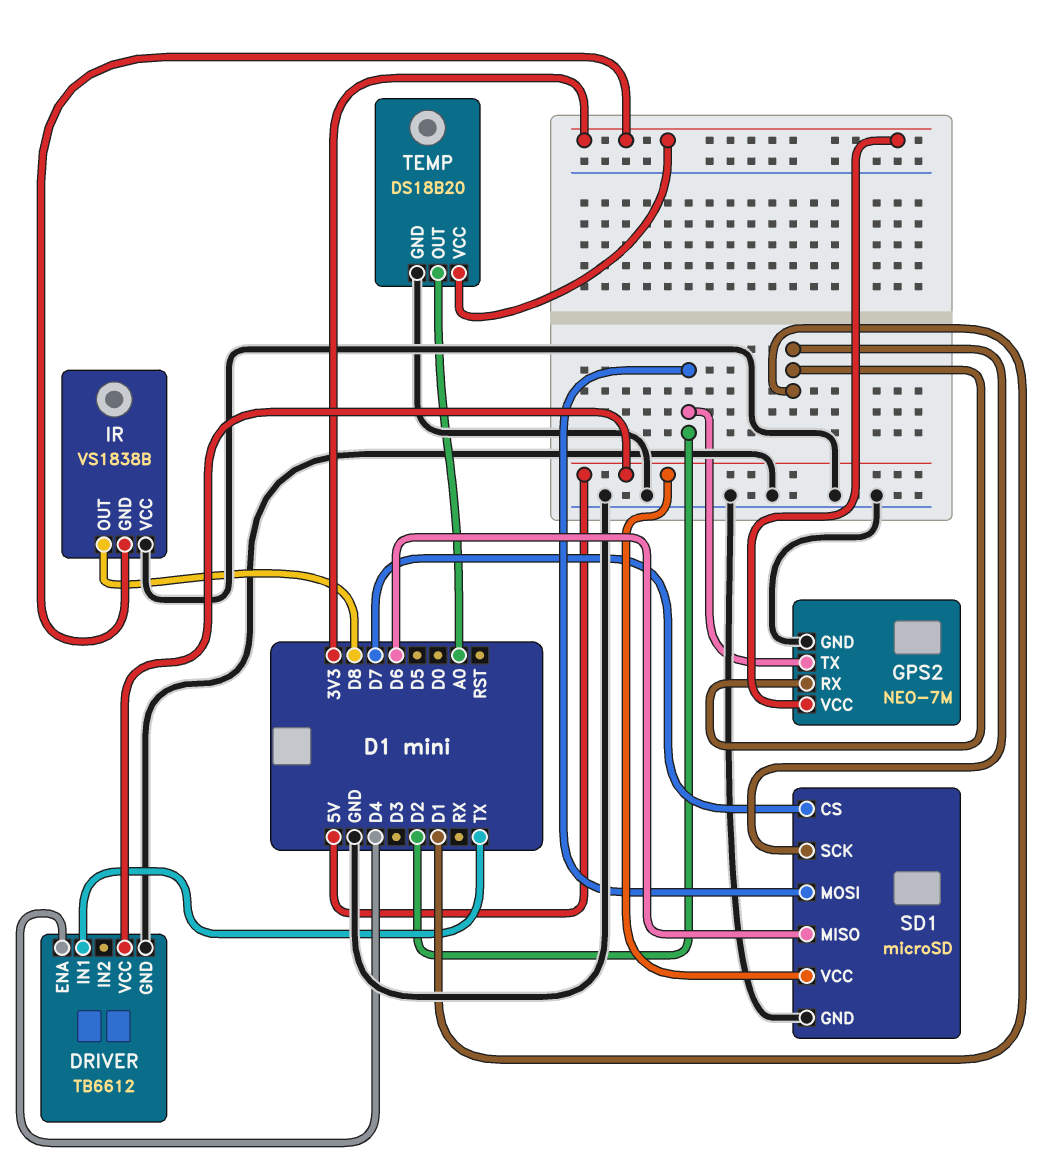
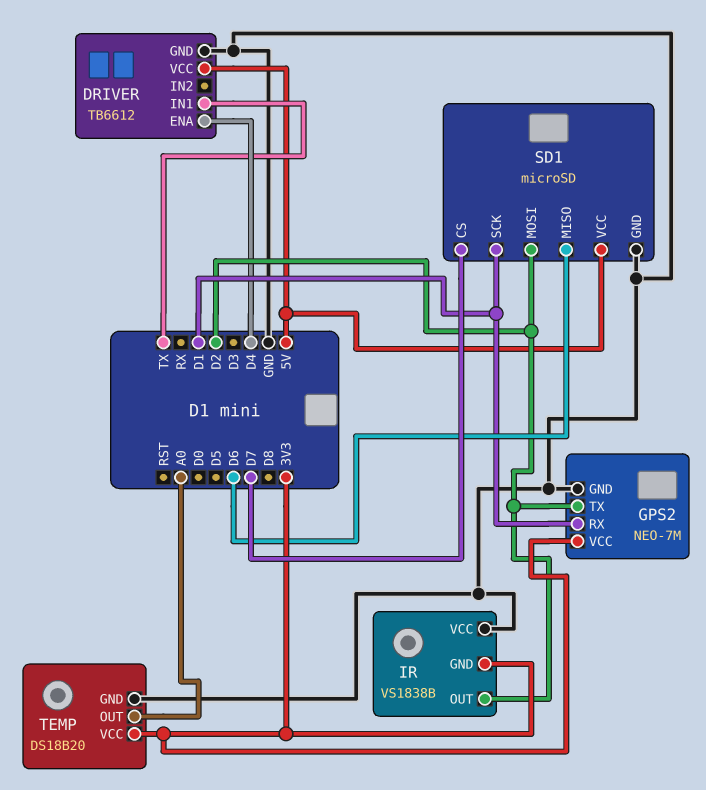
IR pin OUT: D8 -> D2

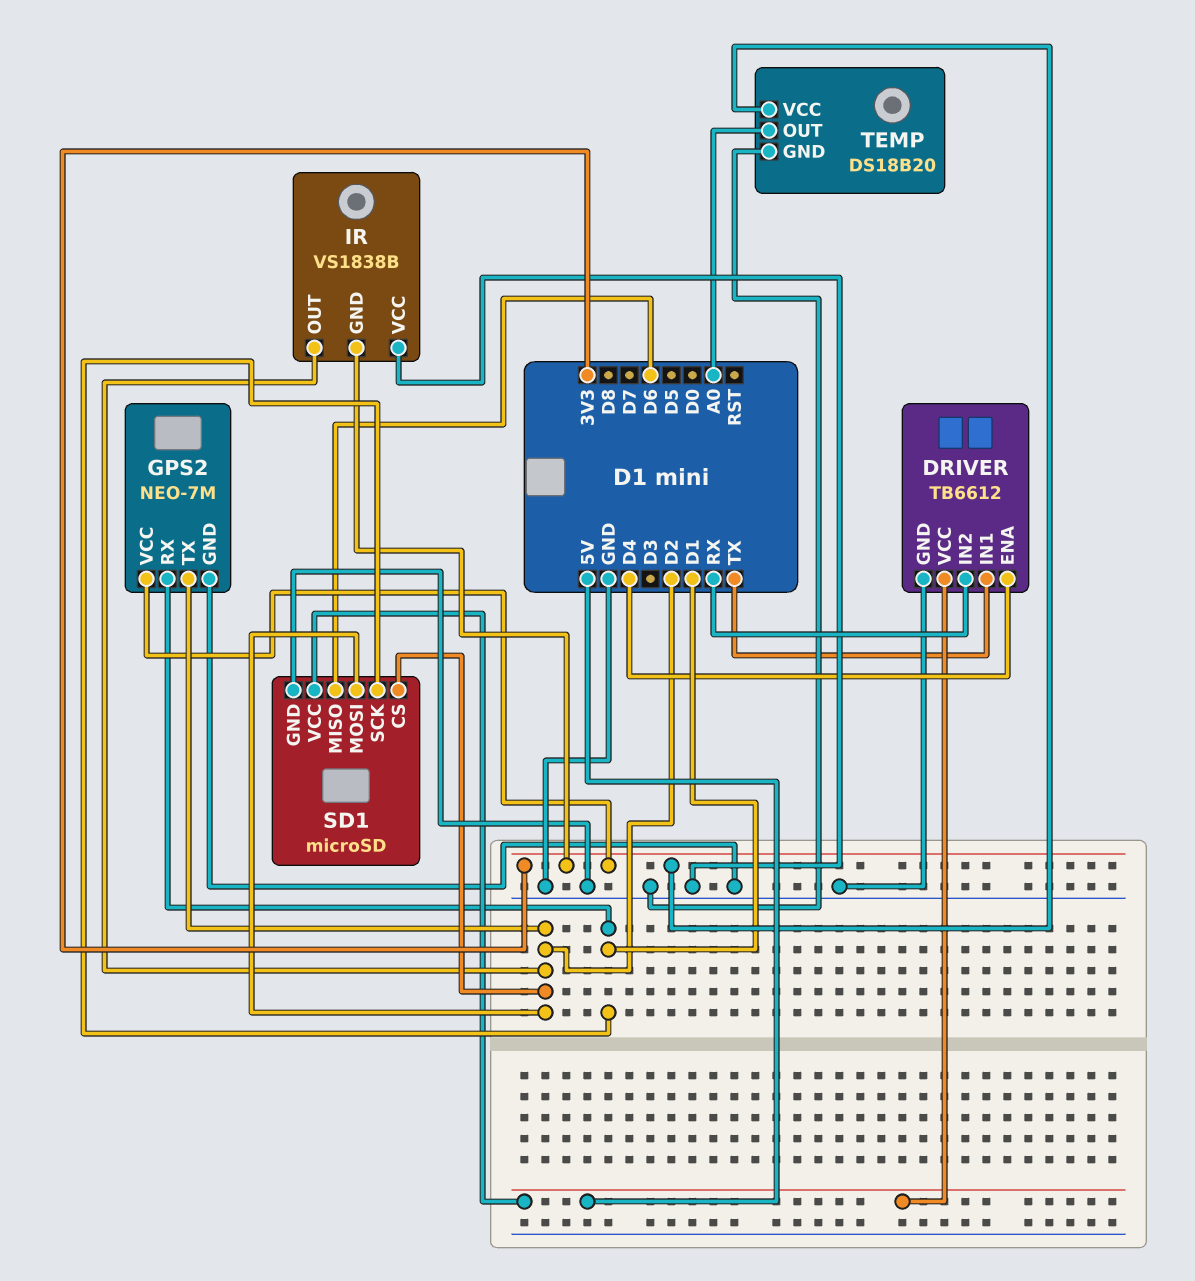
DRIVER pin IN2: none -> RX
SD1 pin CS: D7 -> D2

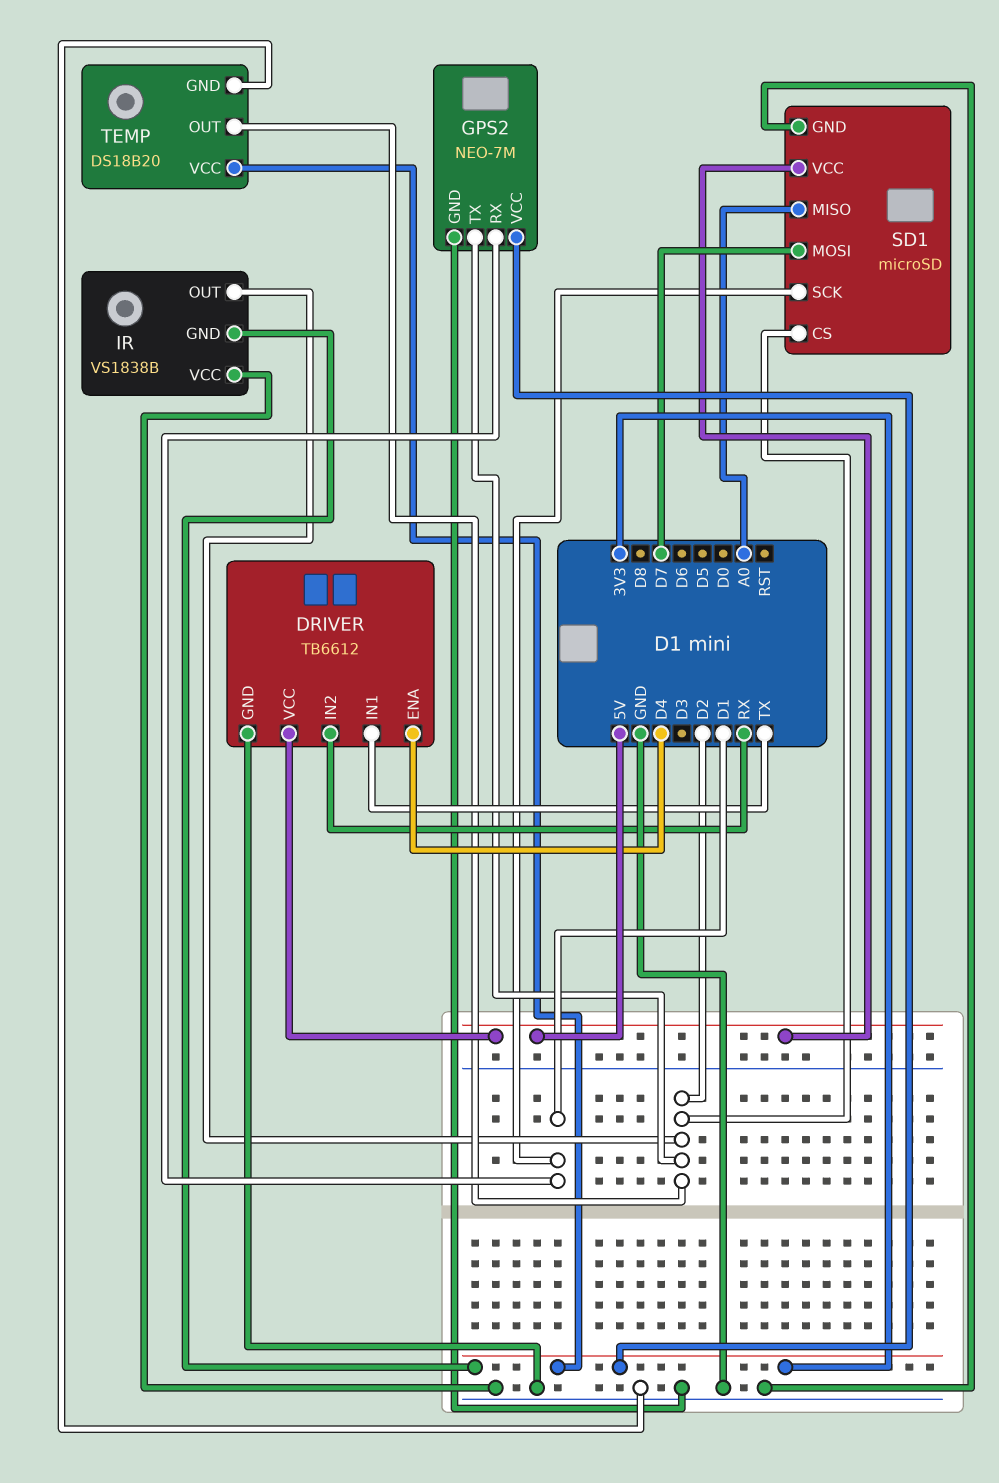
SD1 pin MISO: D6 -> A0
SD1 pin MOSI: D2 -> D7
TEMP pin OUT: A0 -> D2

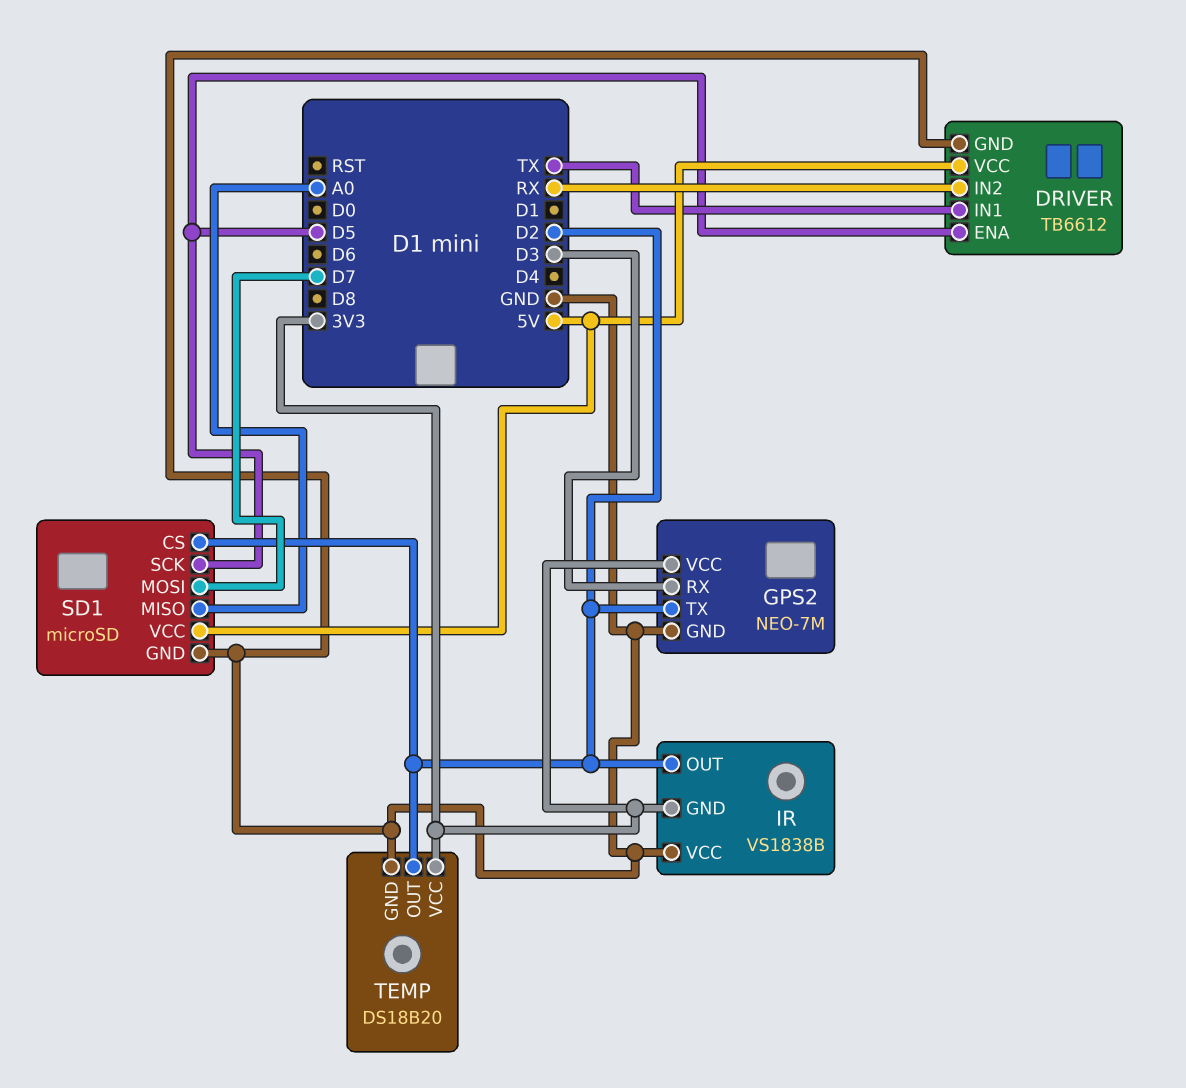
DRIVER pin ENA: D4 -> D5
GPS2 pin RX: D1 -> D3
SD1 pin SCK: D1 -> D5

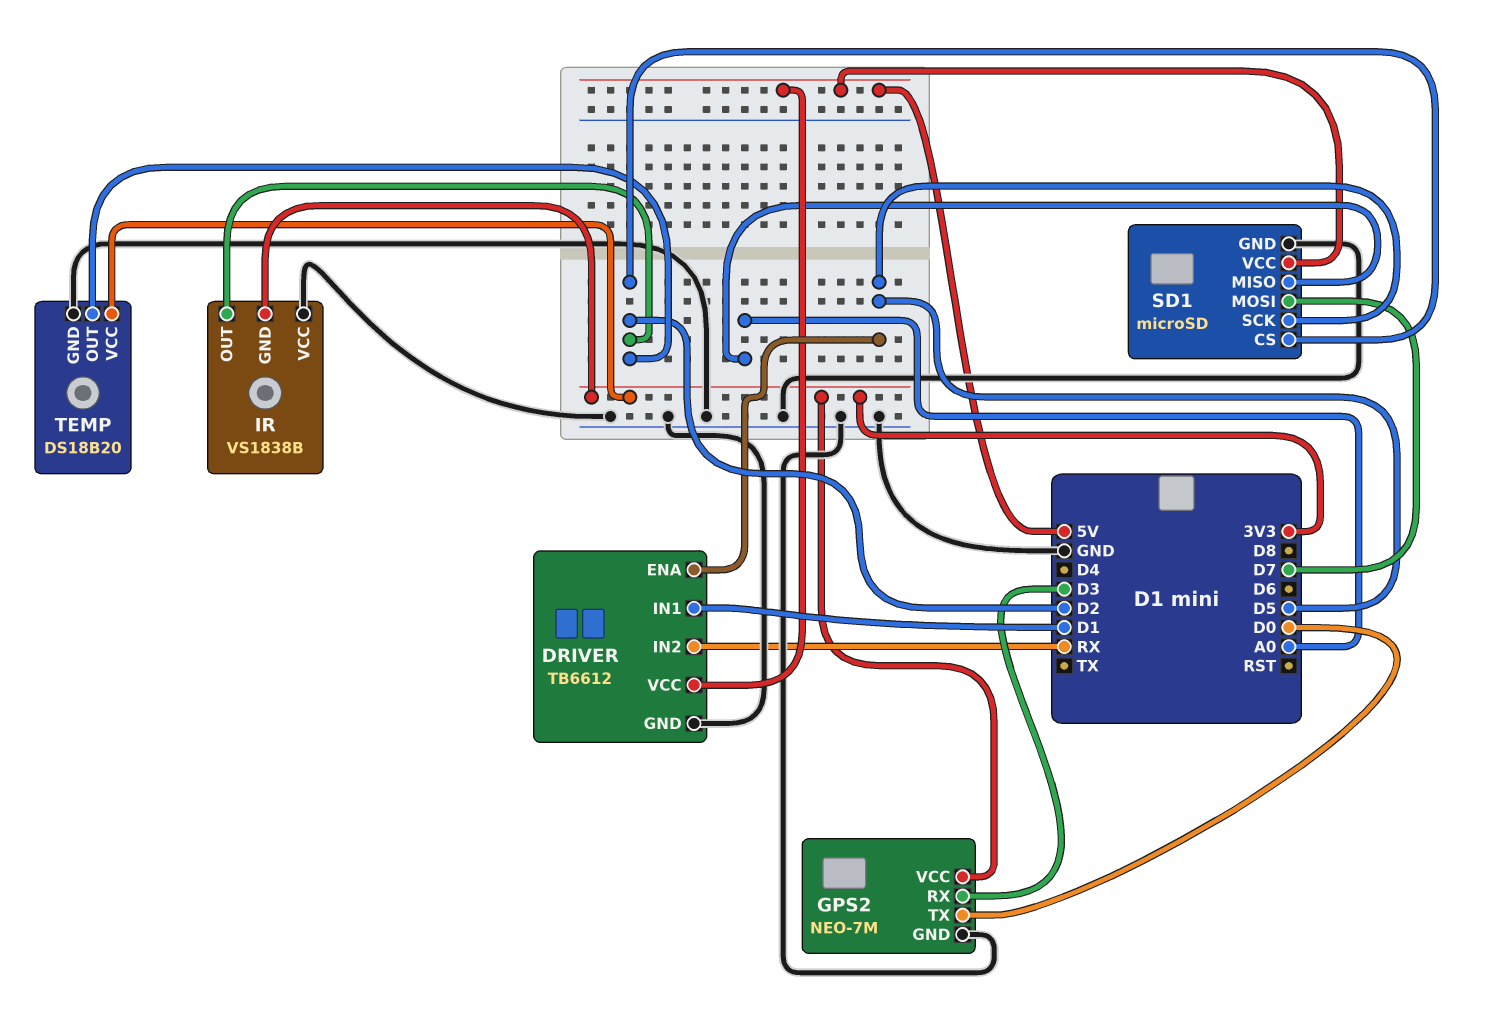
DRIVER pin IN1: TX -> D1
GPS2 pin TX: D2 -> D0

